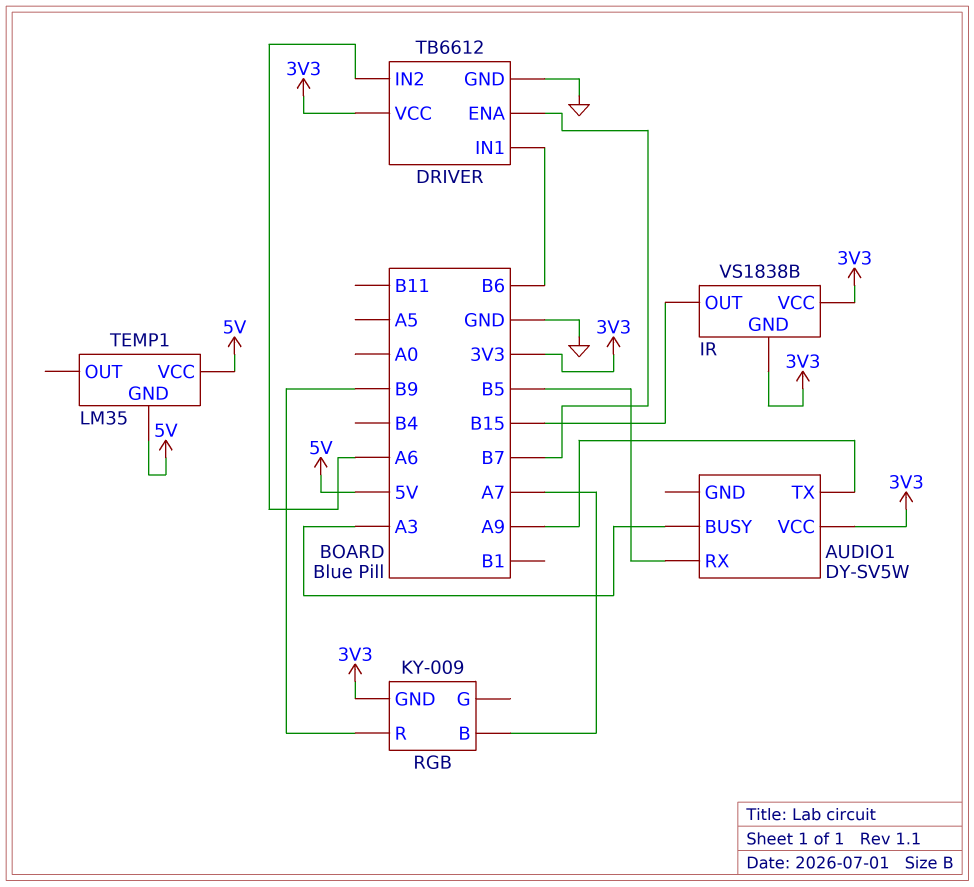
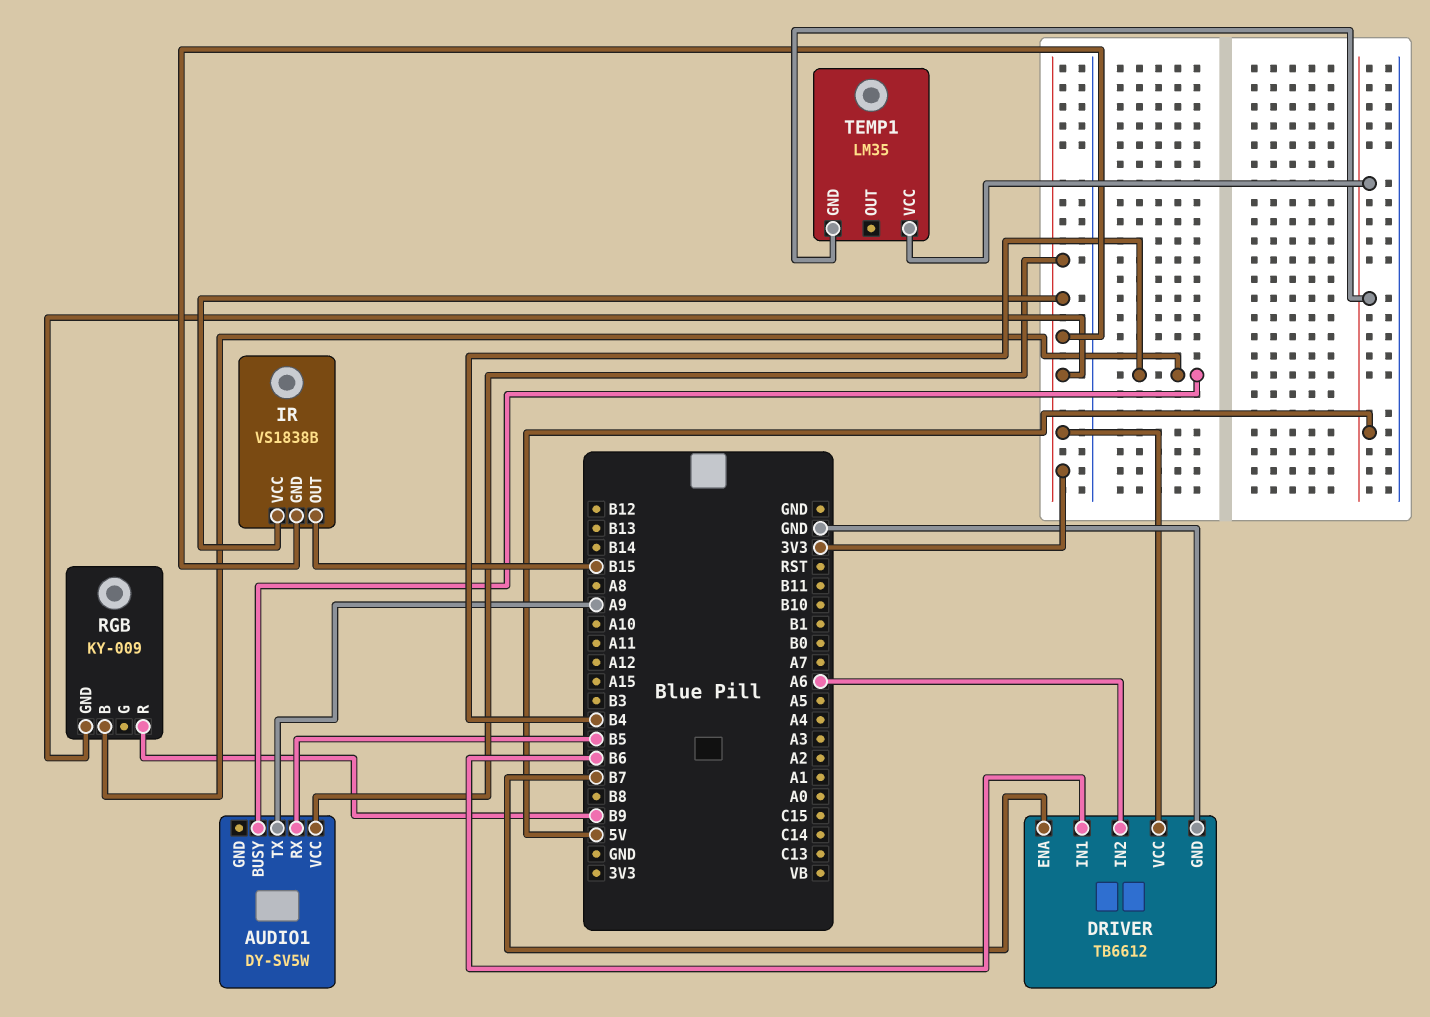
AUDIO1 pin BUSY: A3 -> B4
RGB pin B: A7 -> B4

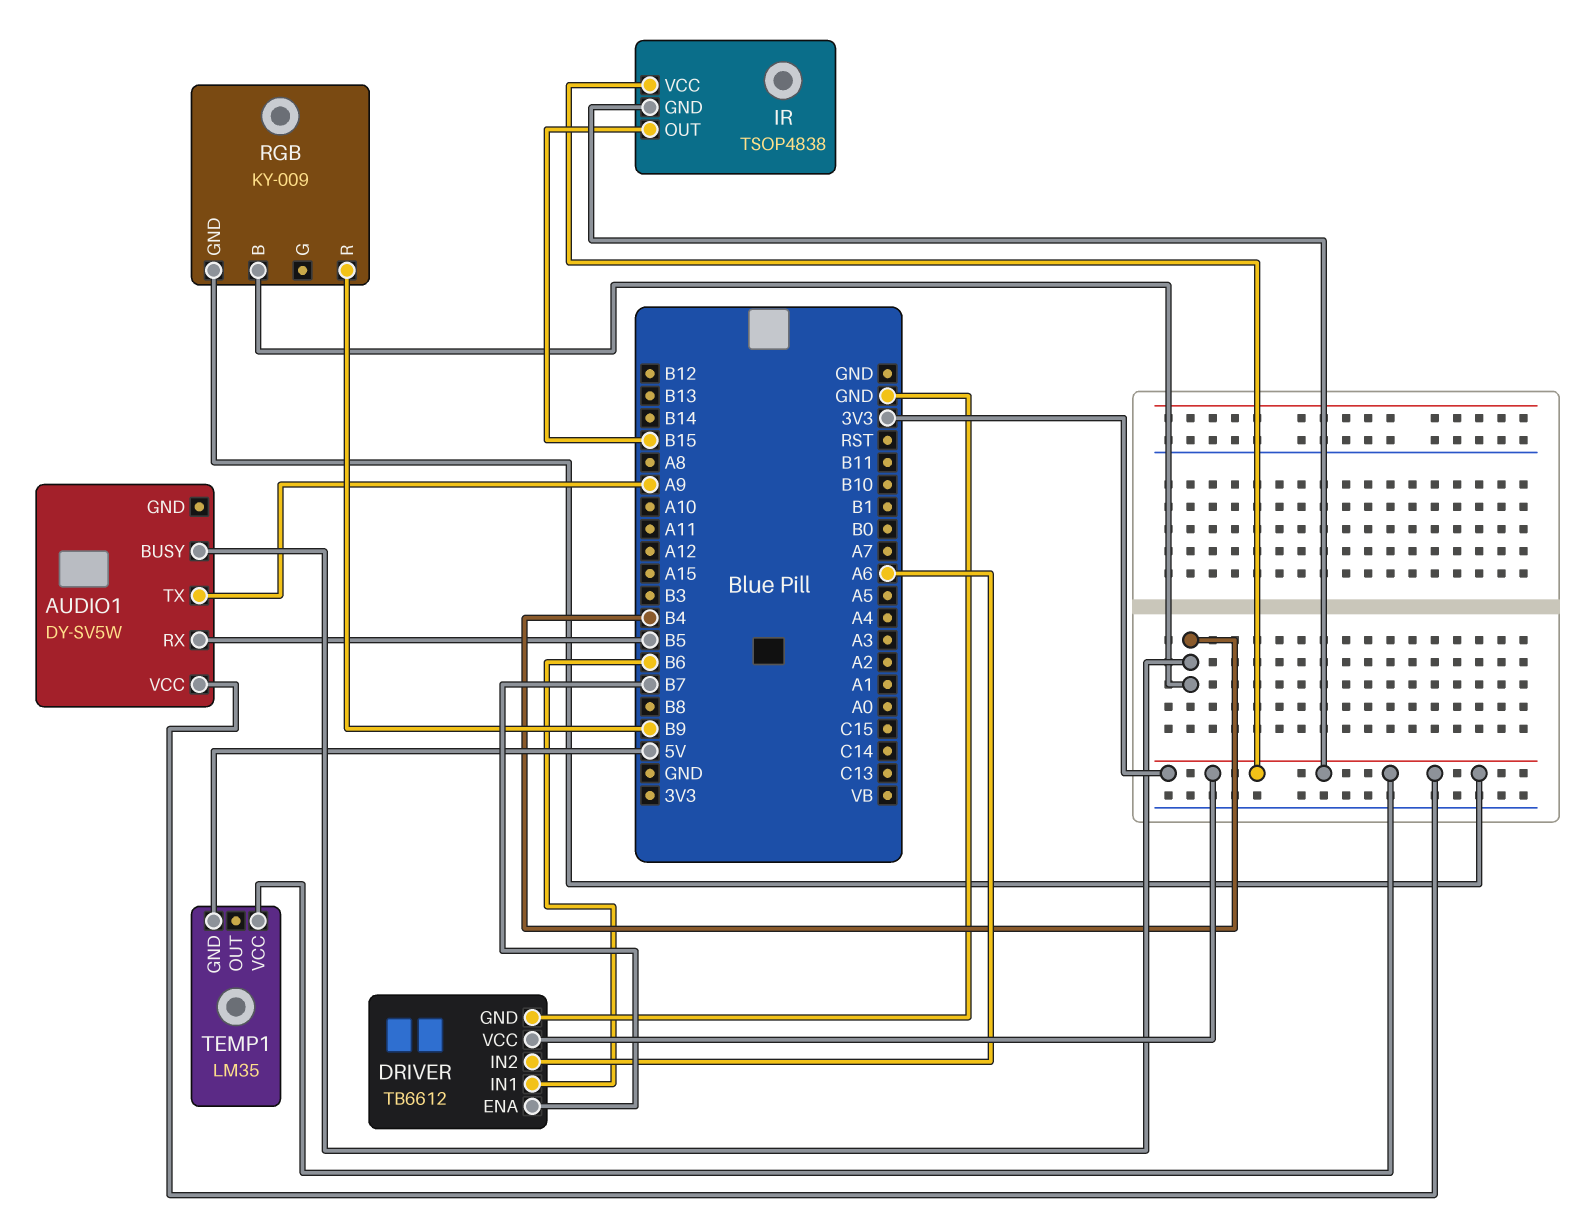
IR: VS1838B -> TSOP4838
TEMP1 pin VCC: 5V -> 3V3

